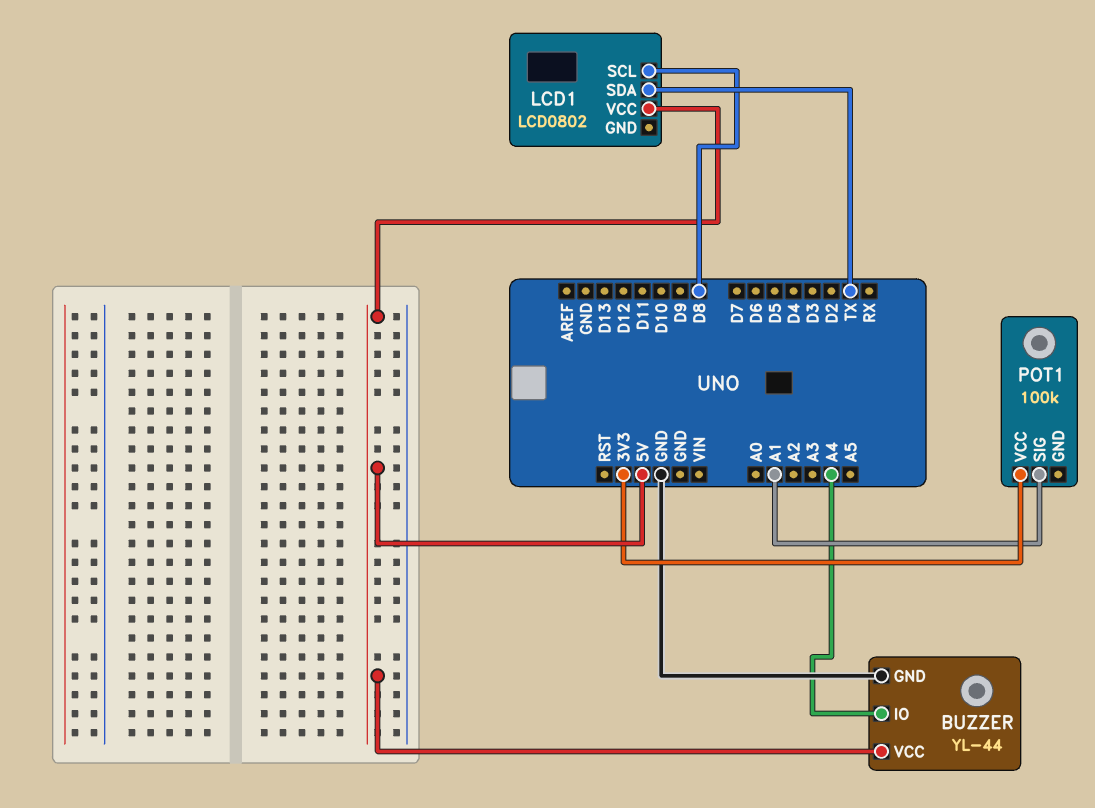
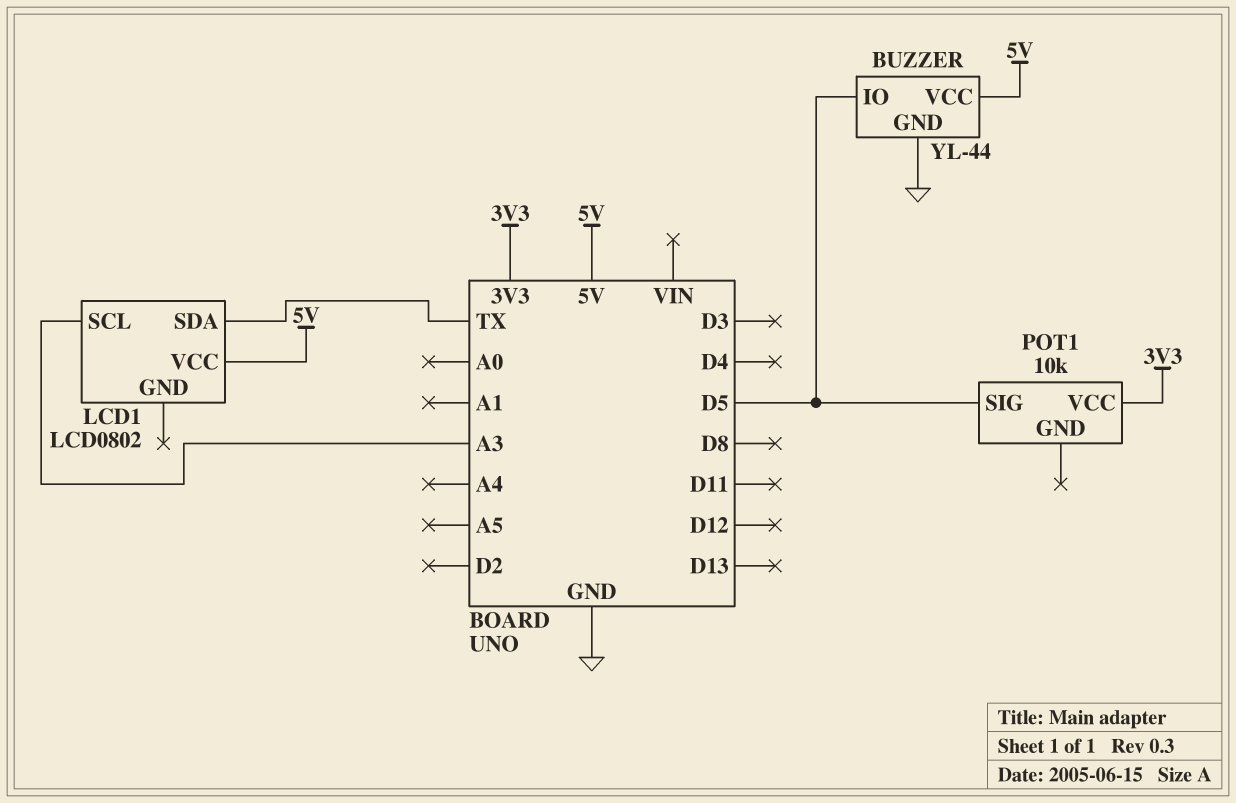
BUZZER pin IO: A4 -> D5
LCD1 pin SCL: D8 -> A3
POT1: 100k -> 10k
POT1 pin SIG: A1 -> D5

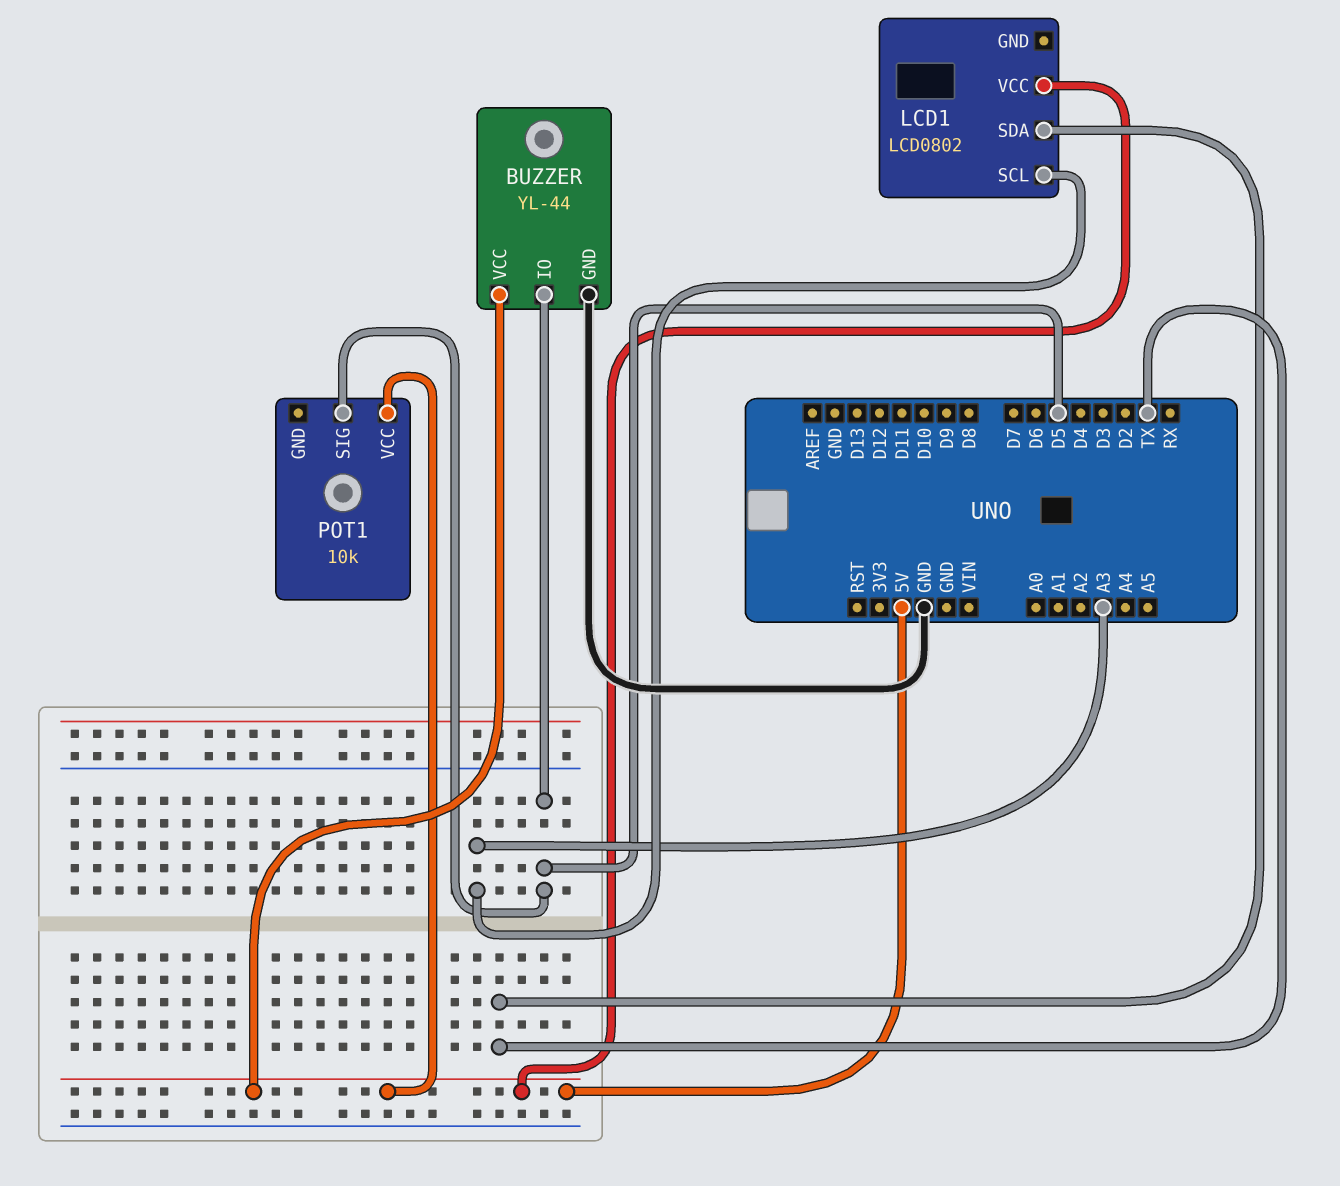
POT1 pin VCC: 3V3 -> 5V

